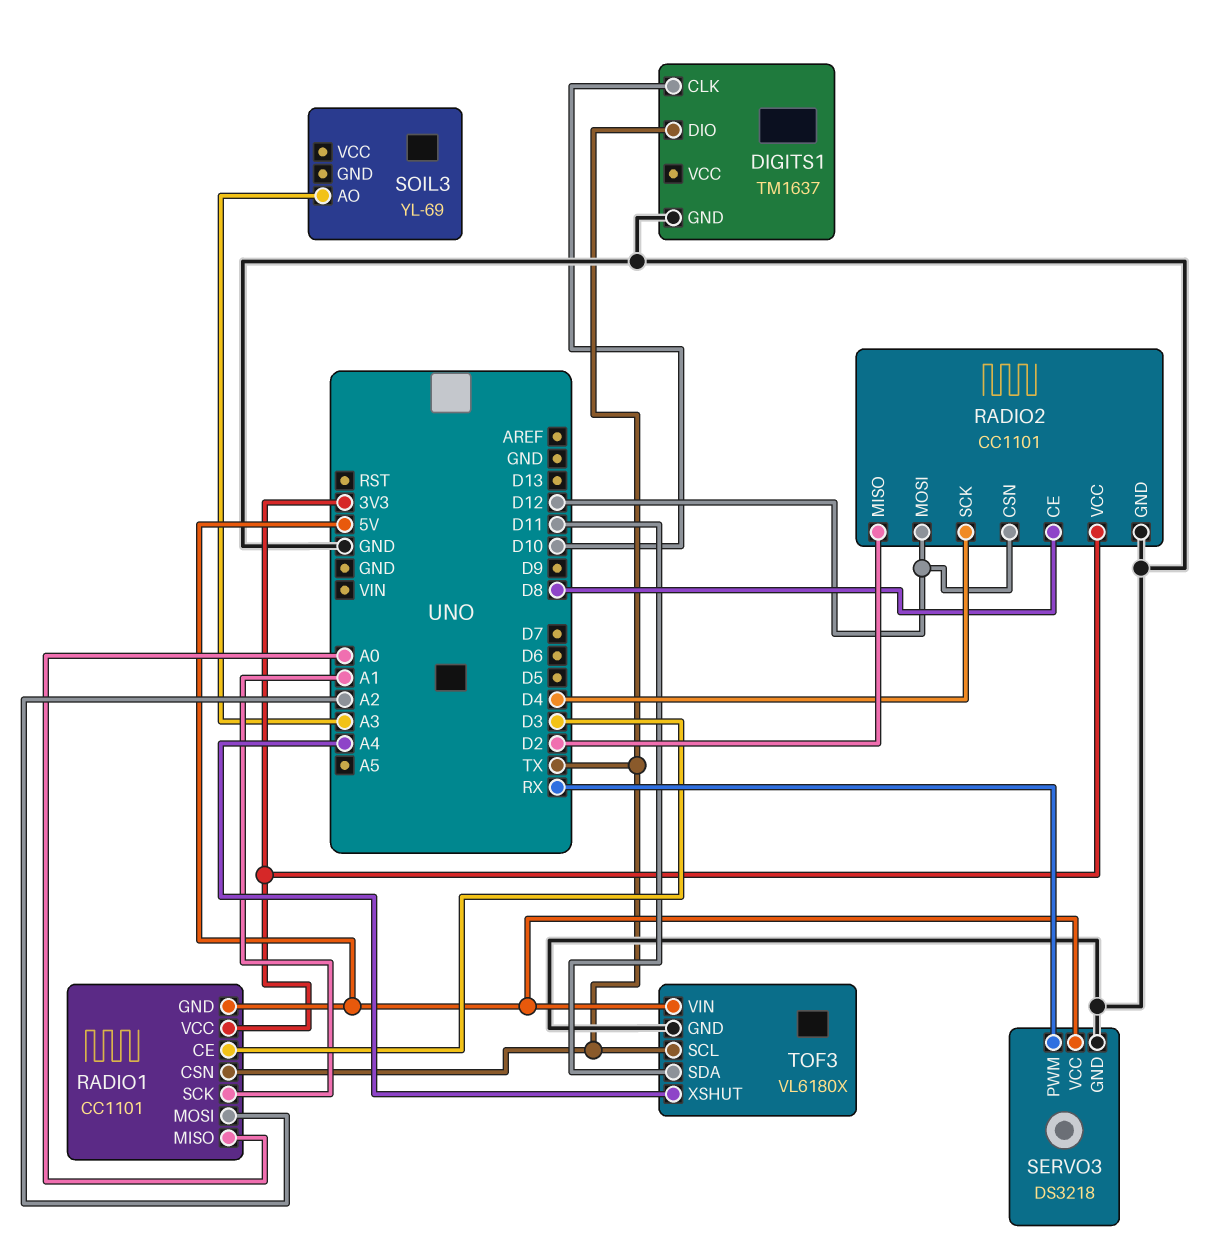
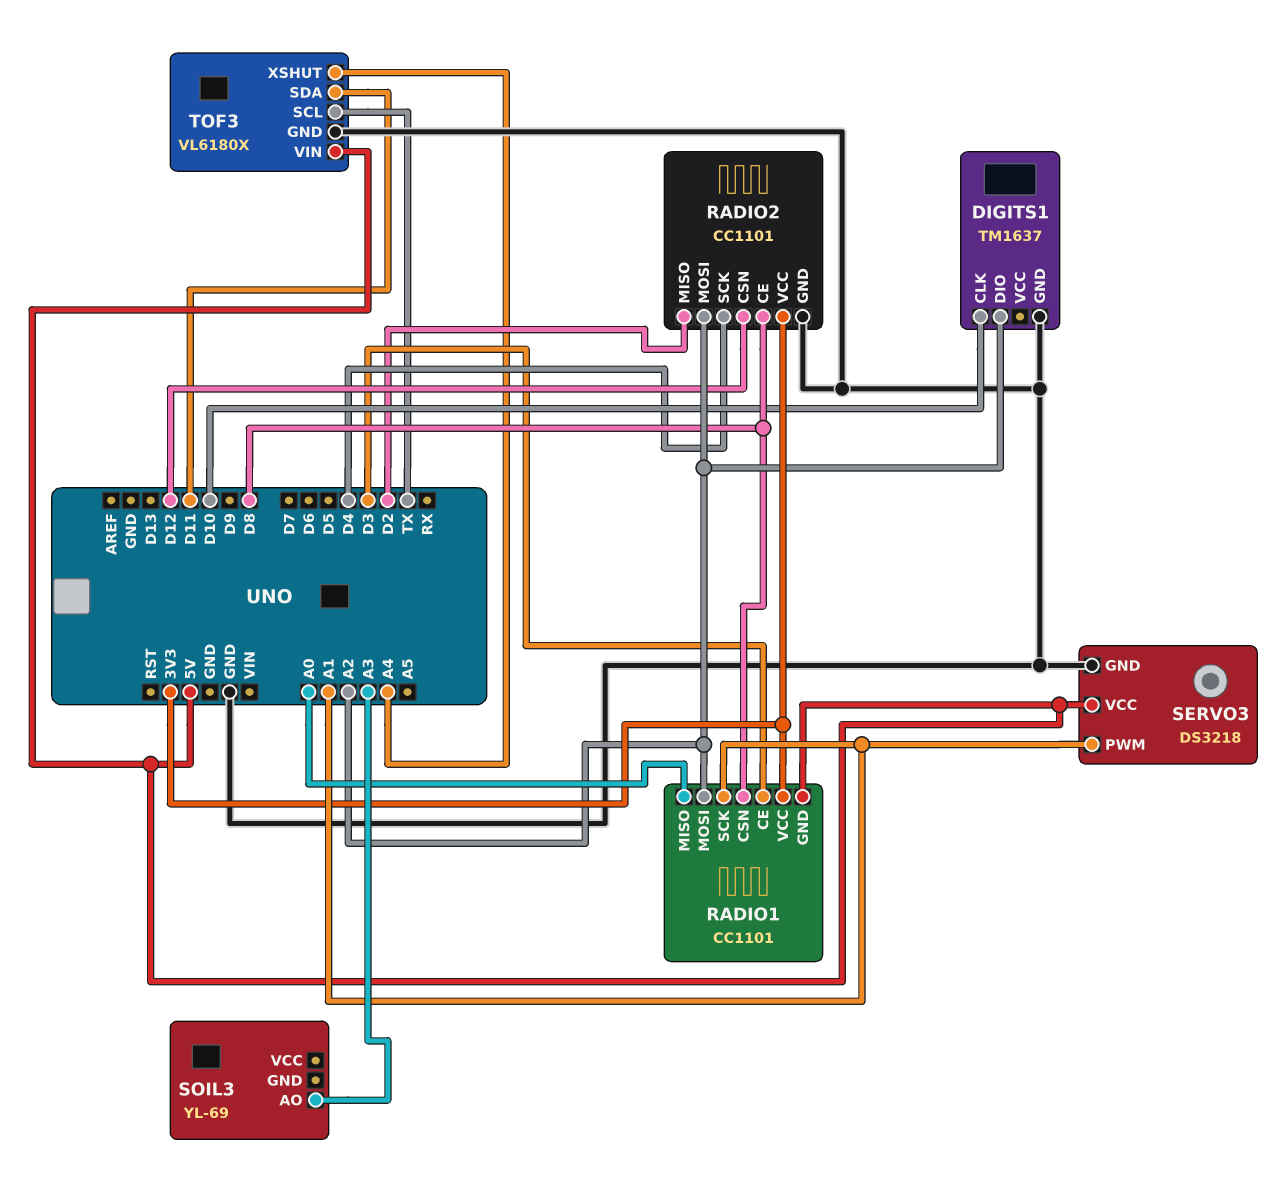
DIGITS1 pin DIO: TX -> A2
RADIO1 pin CSN: TX -> D8
RADIO2 pin MOSI: D12 -> A2
SERVO3 pin PWM: RX -> A1

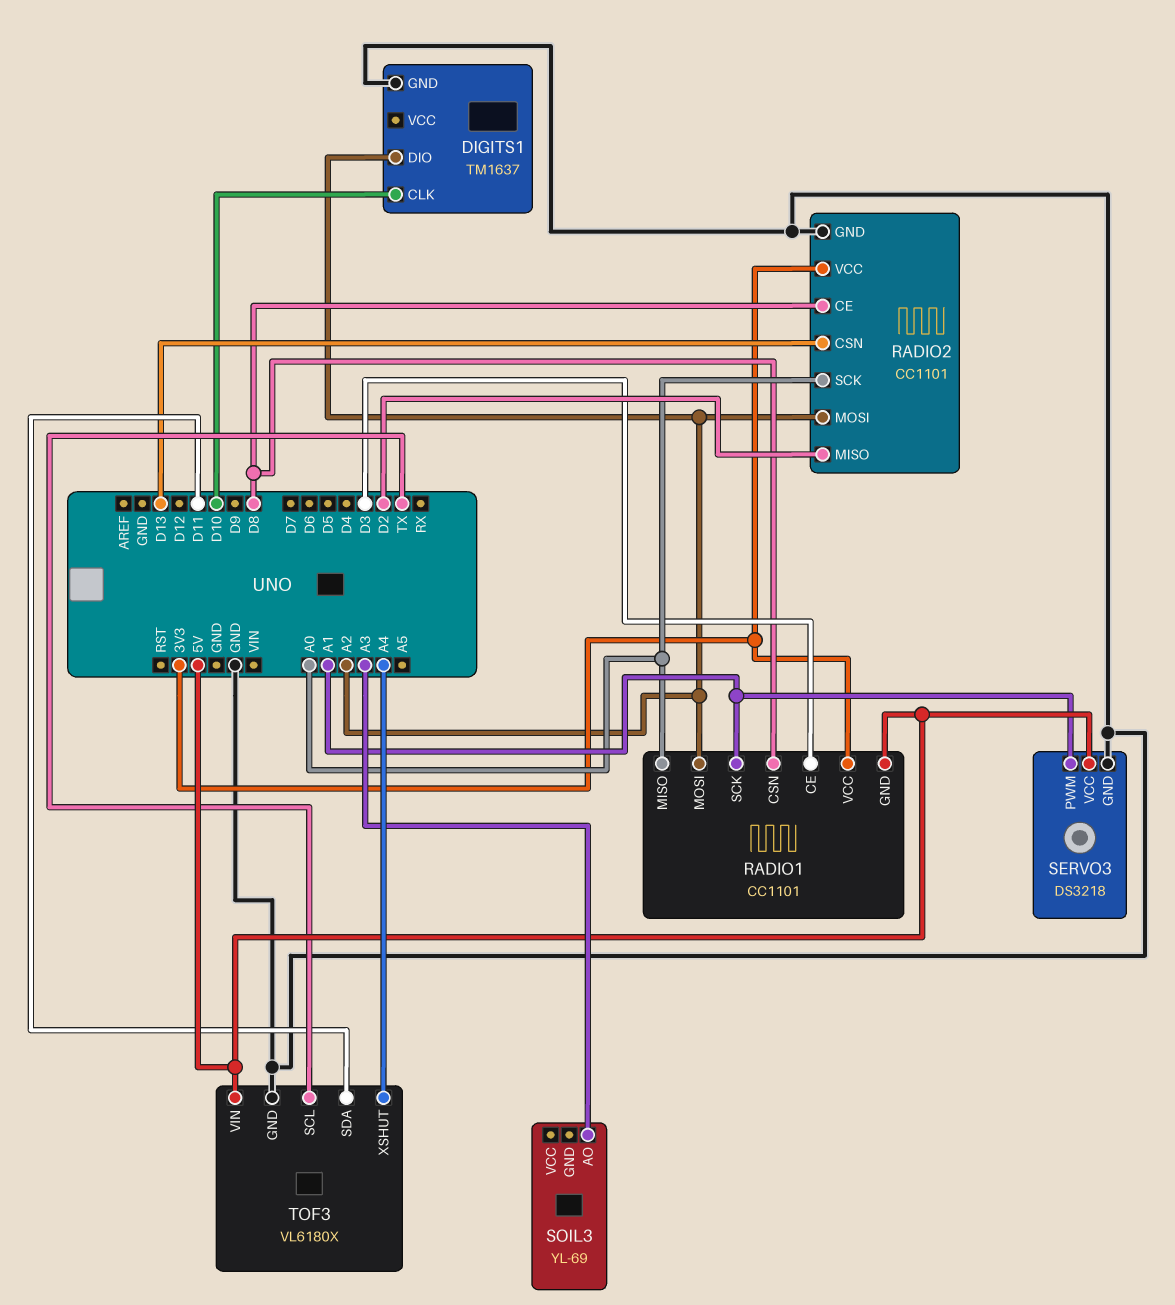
RADIO2 pin CSN: D12 -> D13
RADIO2 pin SCK: D4 -> A0

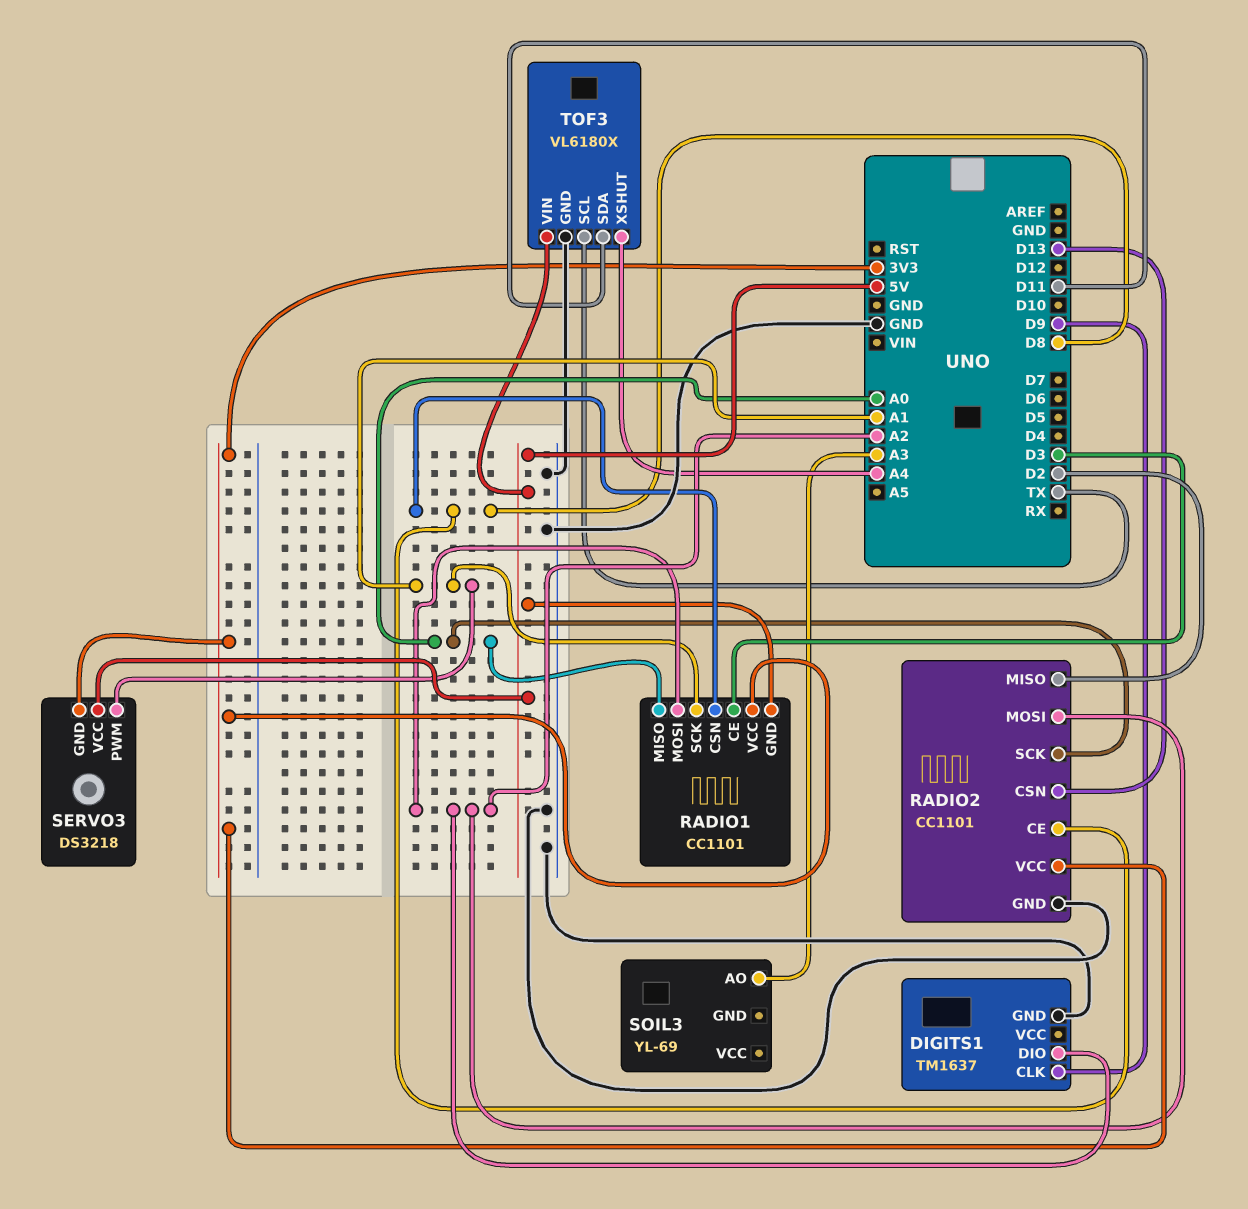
DIGITS1 pin CLK: D10 -> D9
SERVO3 pin GND: GND -> 3V3

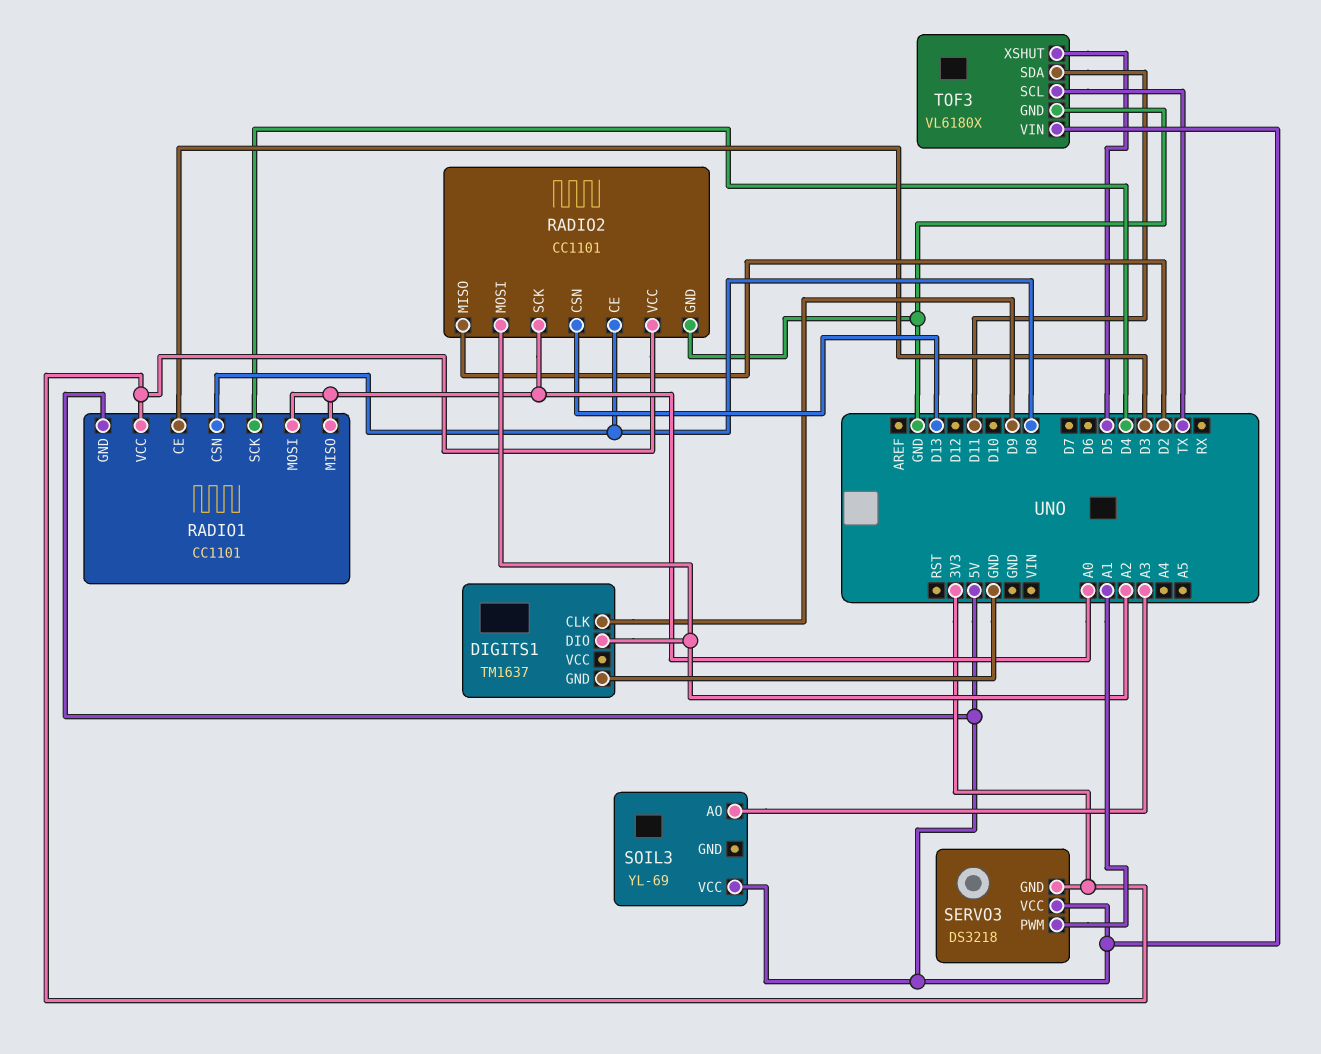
RADIO1 pin MOSI: A2 -> A0
RADIO1 pin SCK: A1 -> D4
SOIL3 pin VCC: none -> 5V
TOF3 pin XSHUT: A4 -> D5

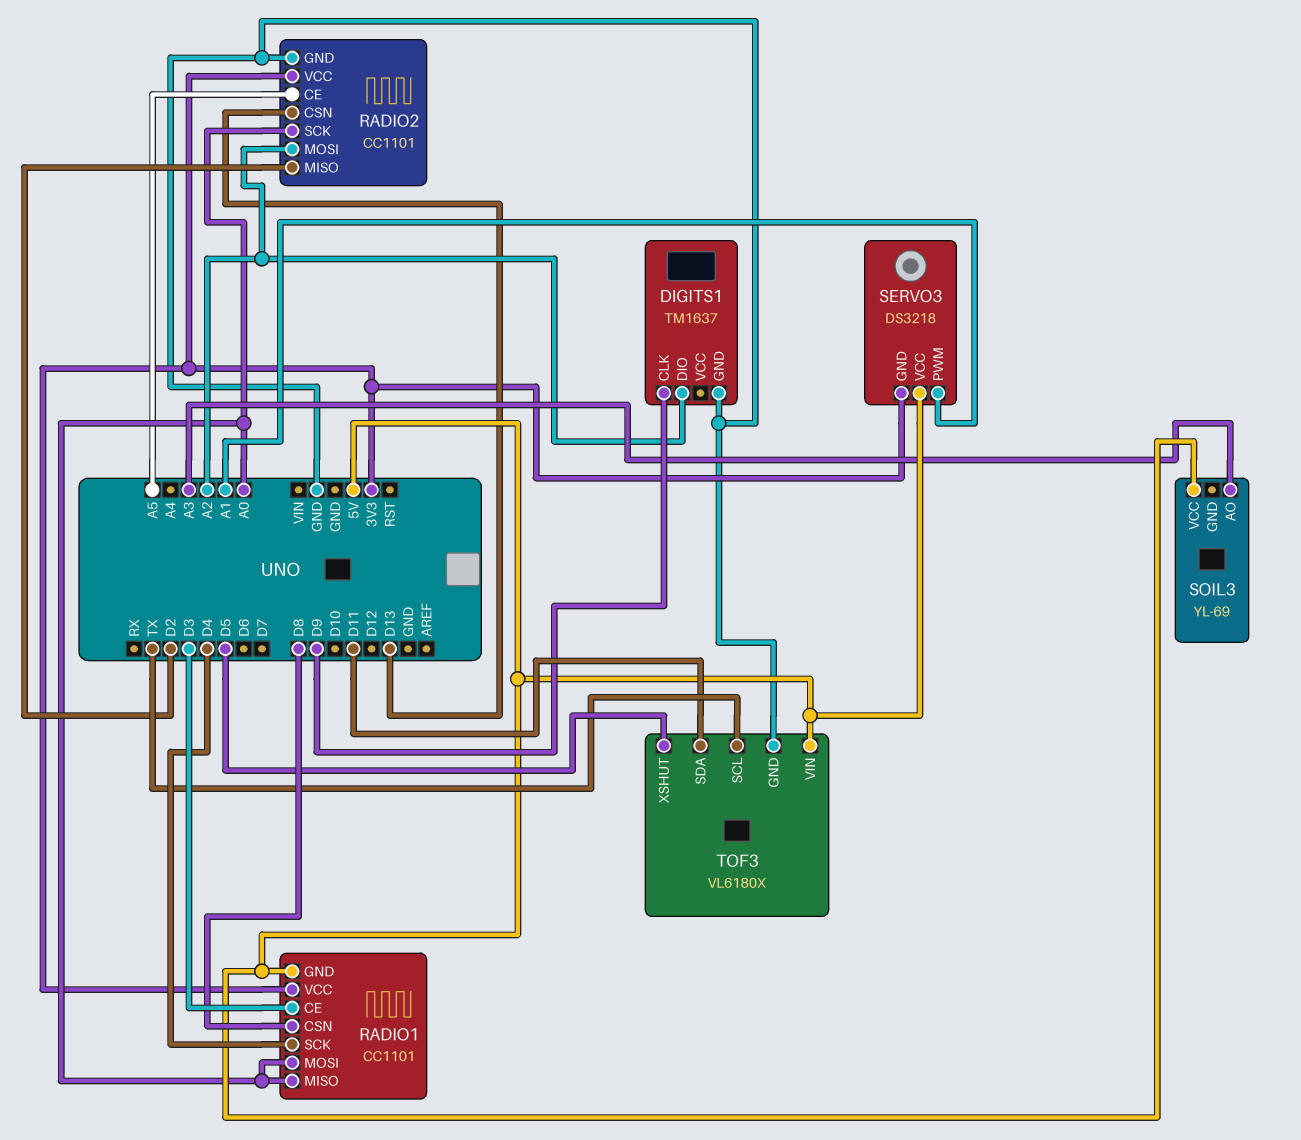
RADIO2 pin CE: D8 -> A5

